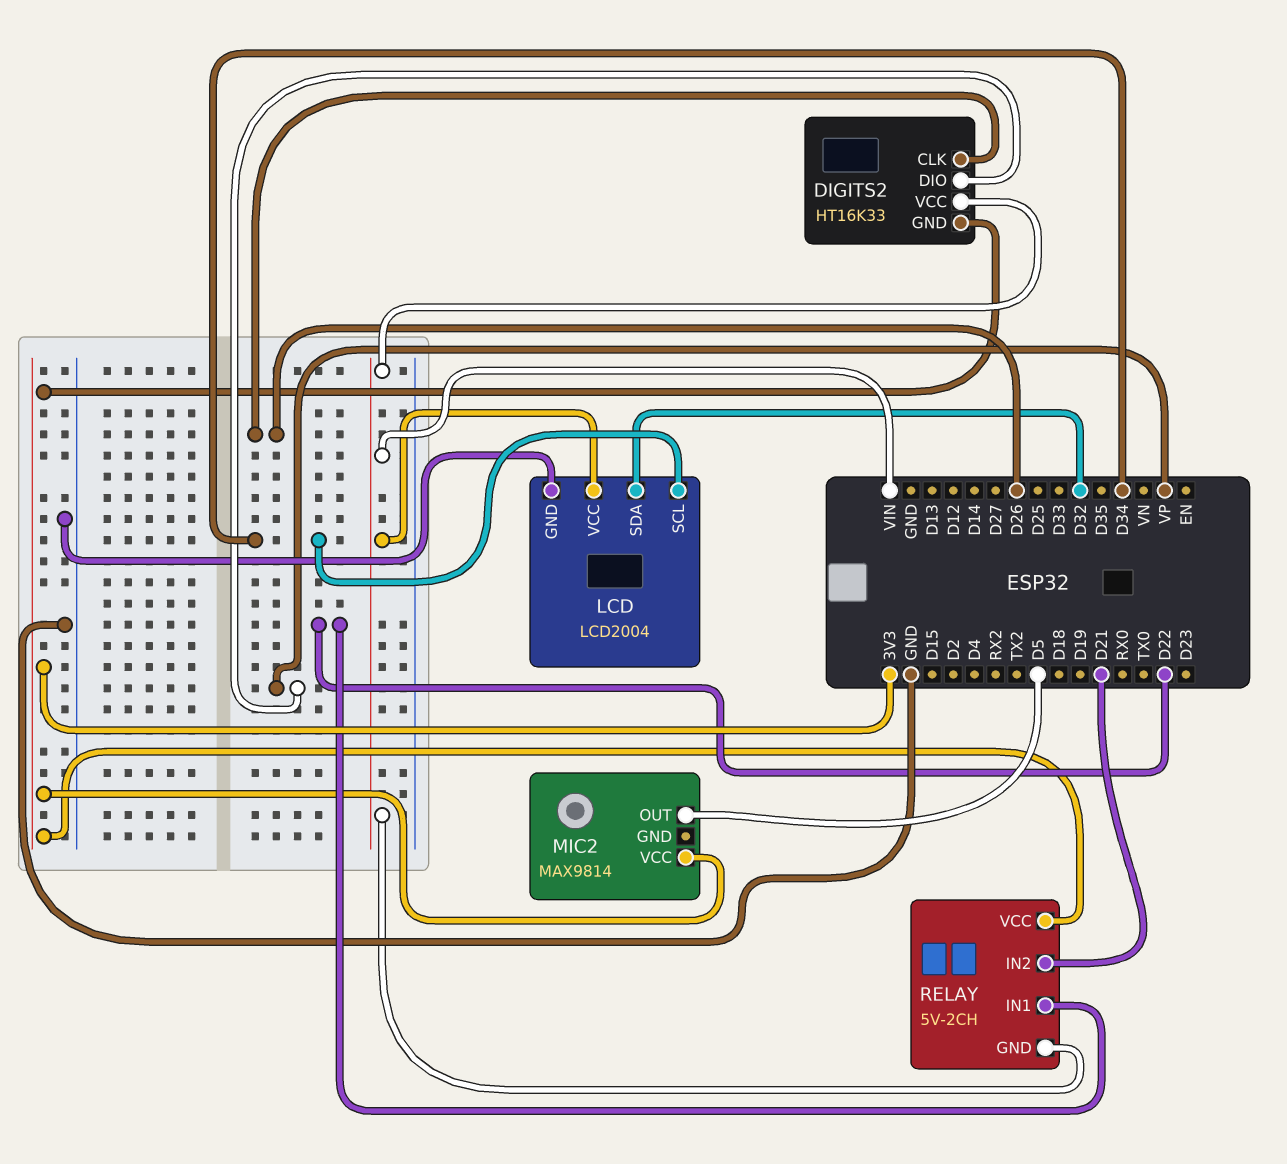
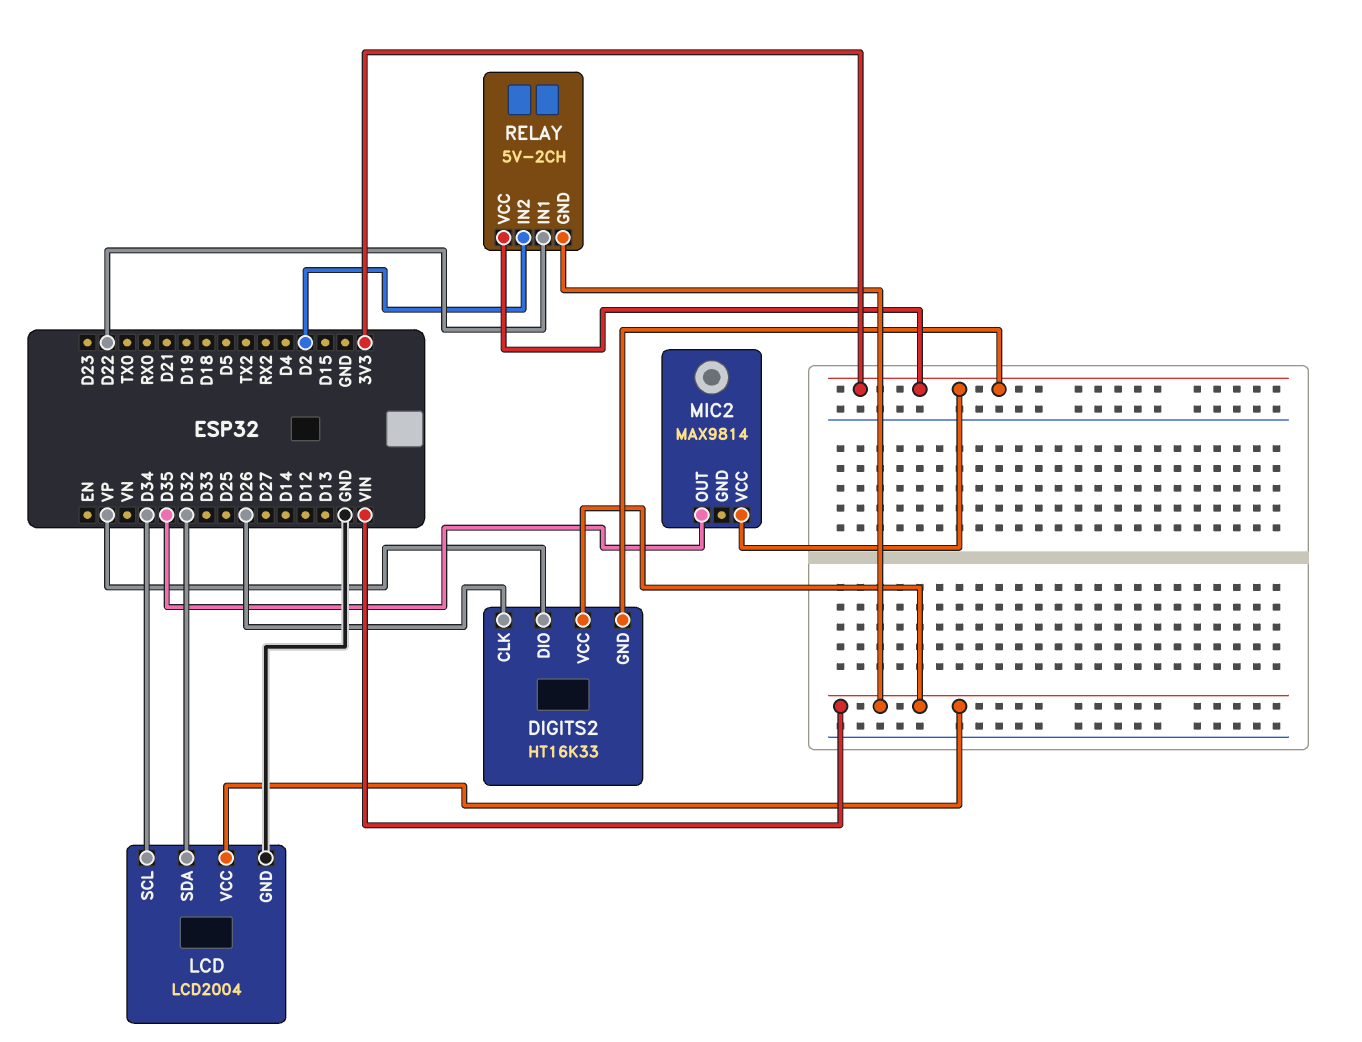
MIC2 pin OUT: D5 -> D35
RELAY pin IN2: D21 -> D2

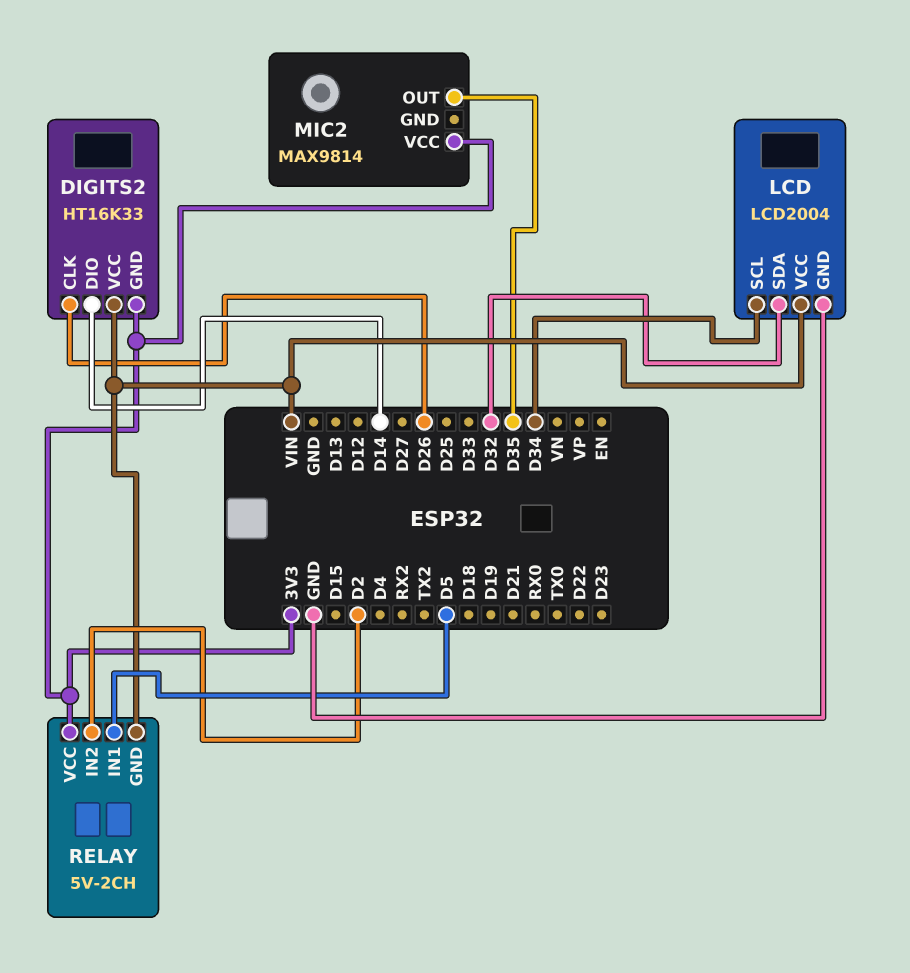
DIGITS2 pin DIO: VP -> D14
RELAY pin IN1: D22 -> D5

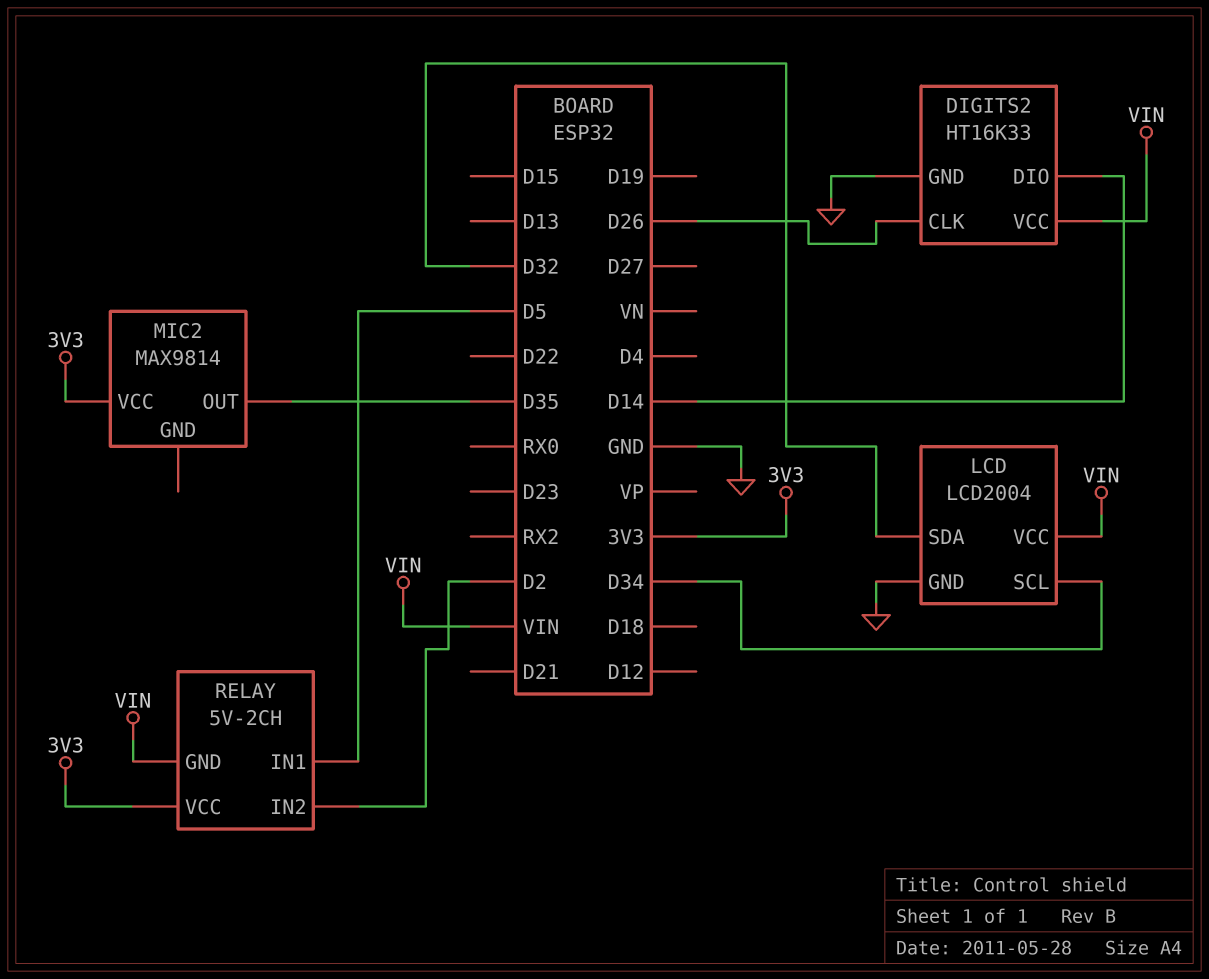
DIGITS2 pin GND: 3V3 -> GND

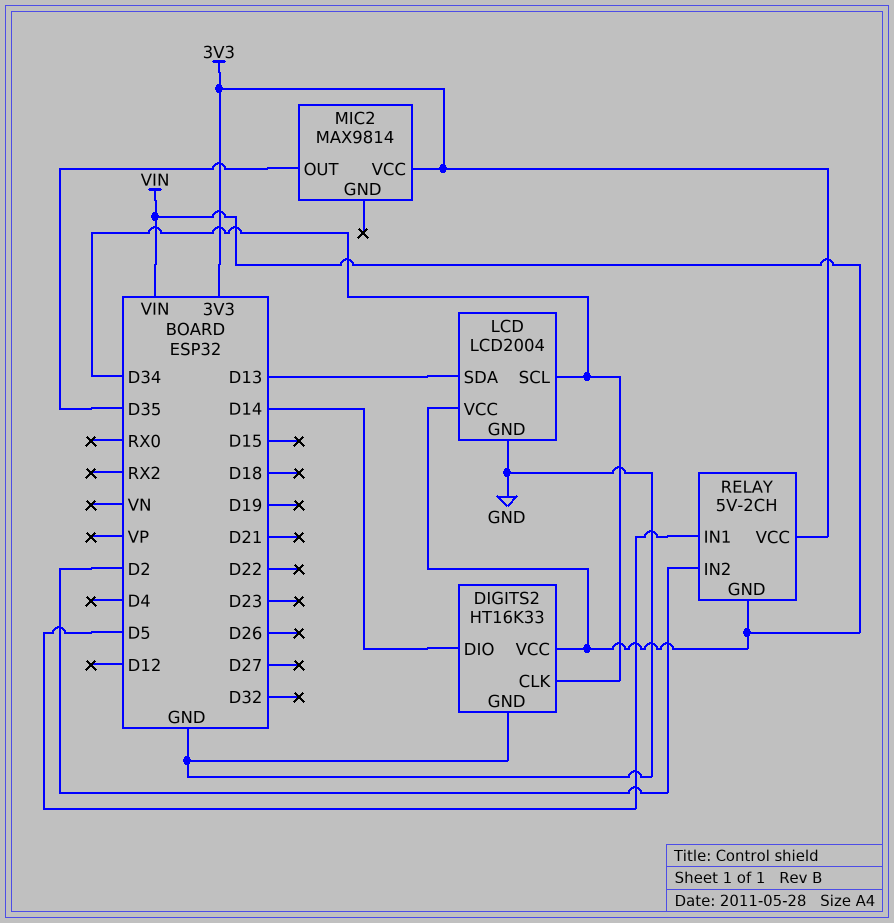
DIGITS2 pin CLK: D26 -> D34
LCD pin SDA: D32 -> D13

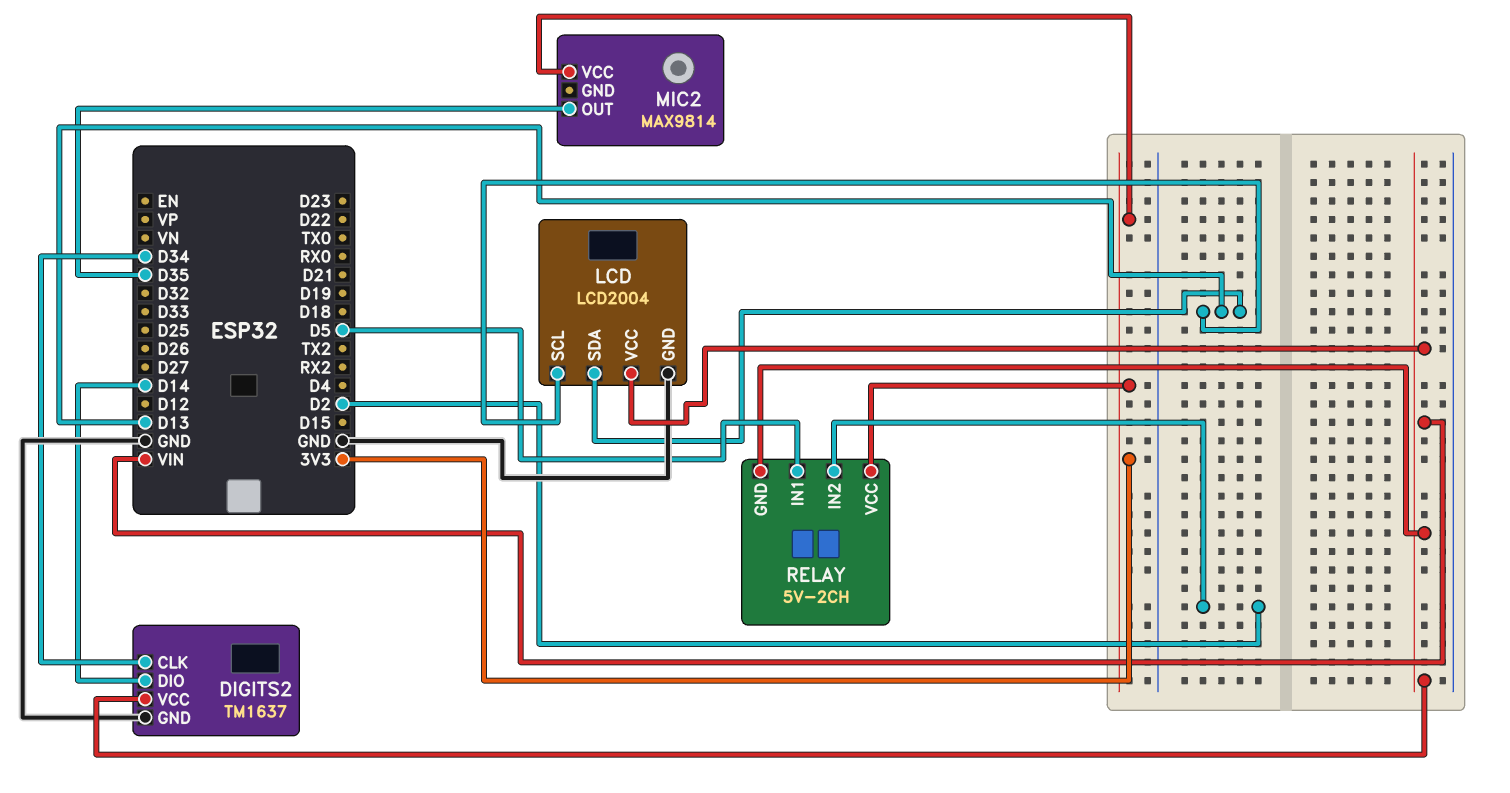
DIGITS2: HT16K33 -> TM1637
LCD pin SCL: D34 -> D13

